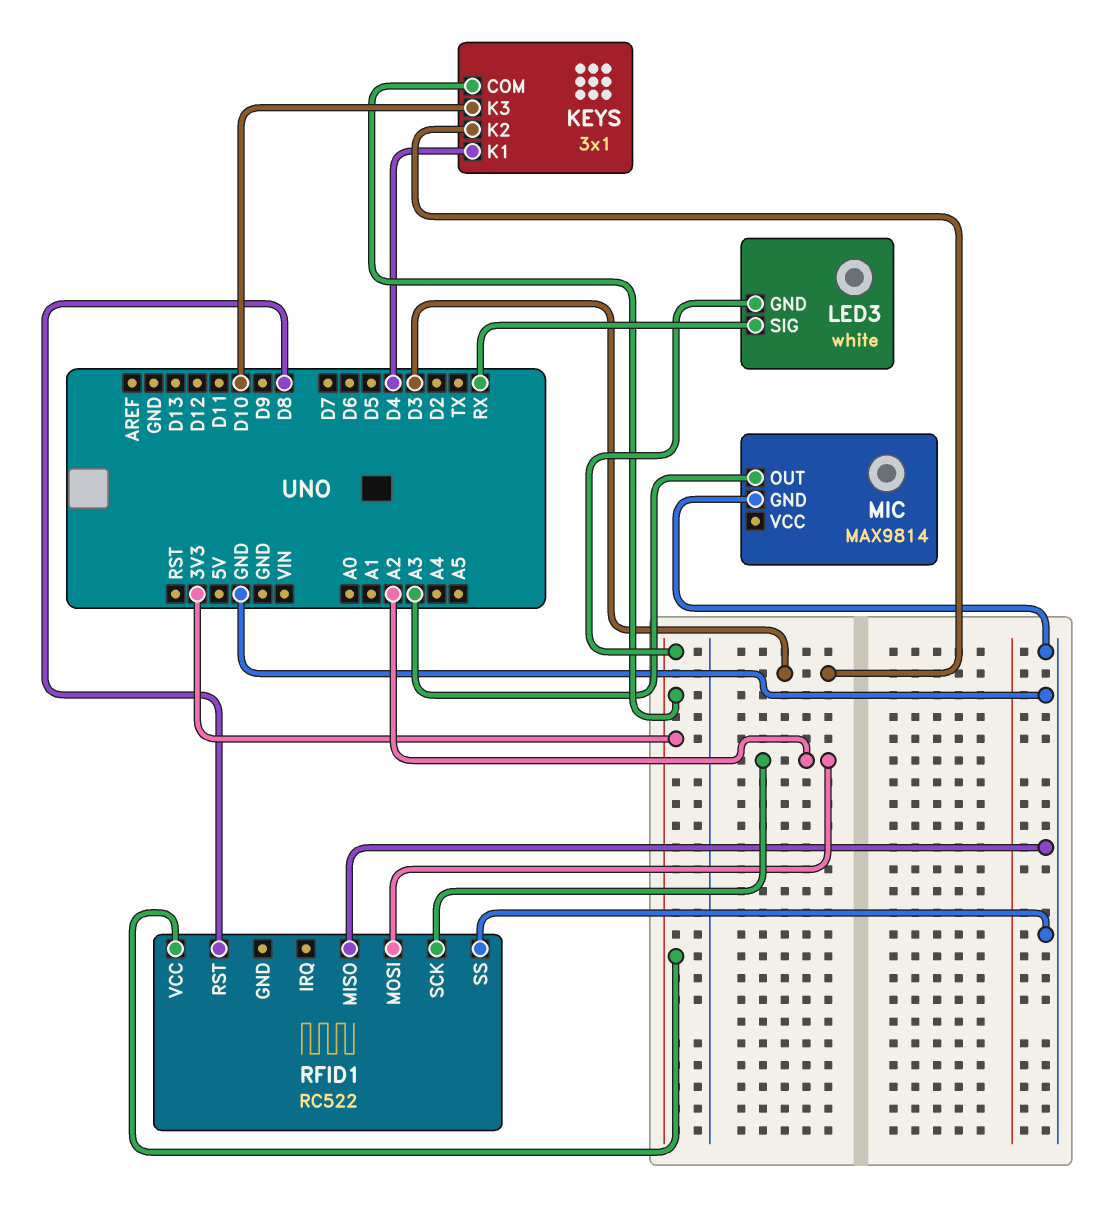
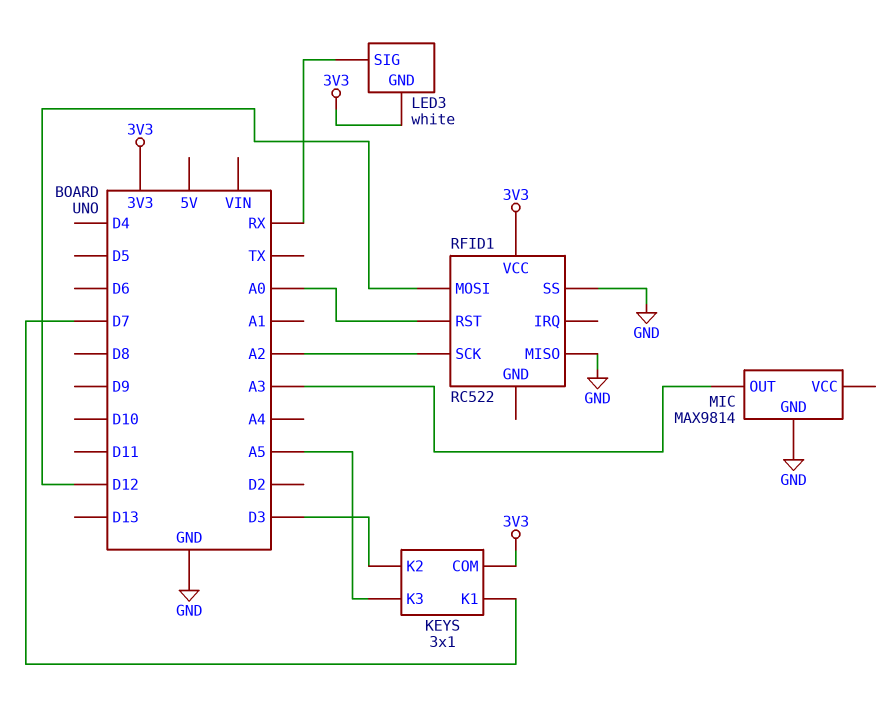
KEYS pin K1: D4 -> D7
KEYS pin K3: D10 -> A5
RFID1 pin MOSI: A2 -> D12
RFID1 pin RST: D8 -> A0

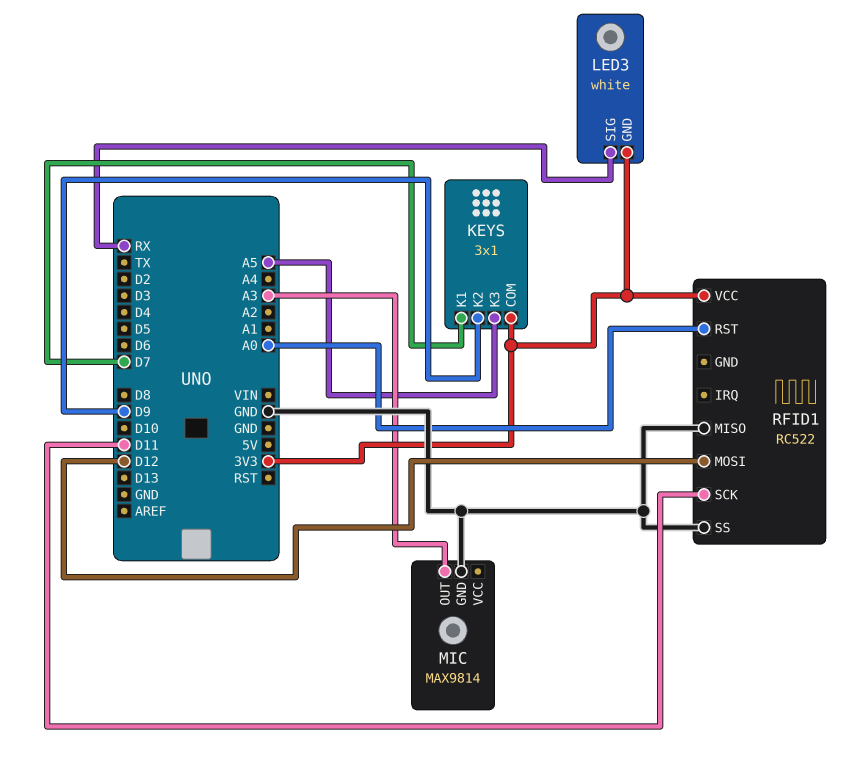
KEYS pin K2: D3 -> D9
RFID1 pin SCK: A2 -> D11

